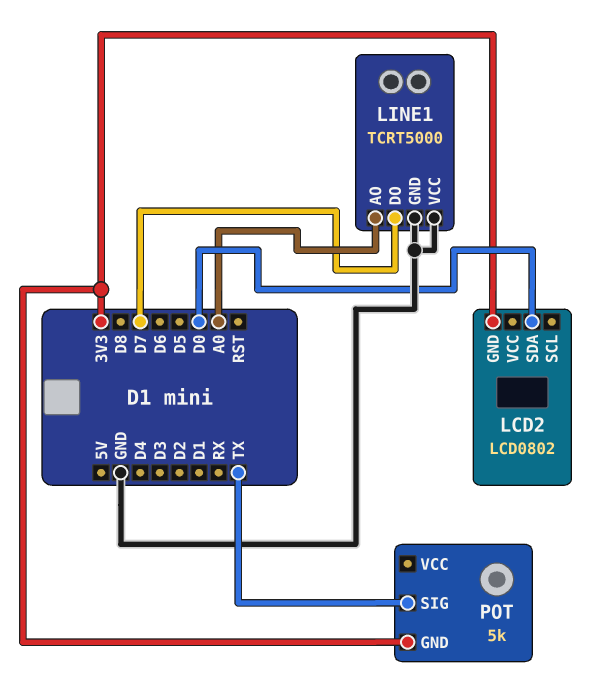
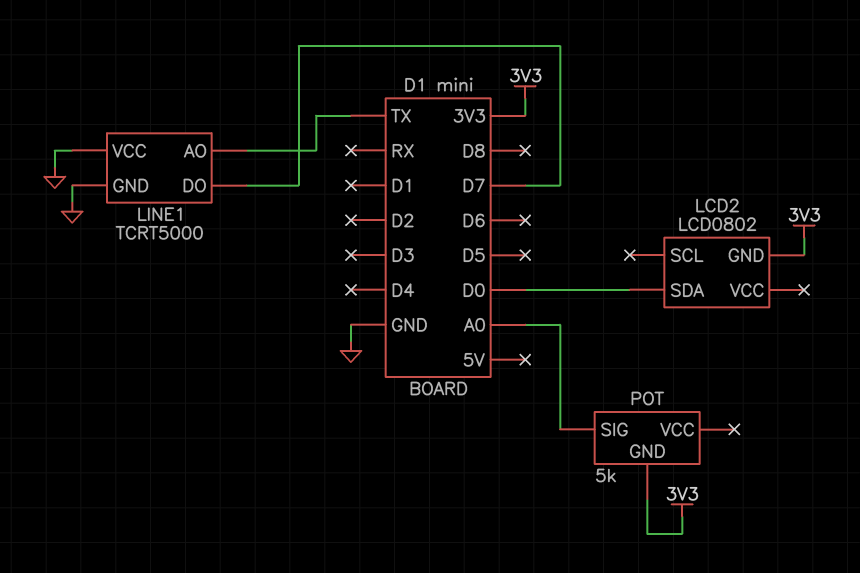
LINE1 pin AO: A0 -> TX
POT pin SIG: TX -> A0

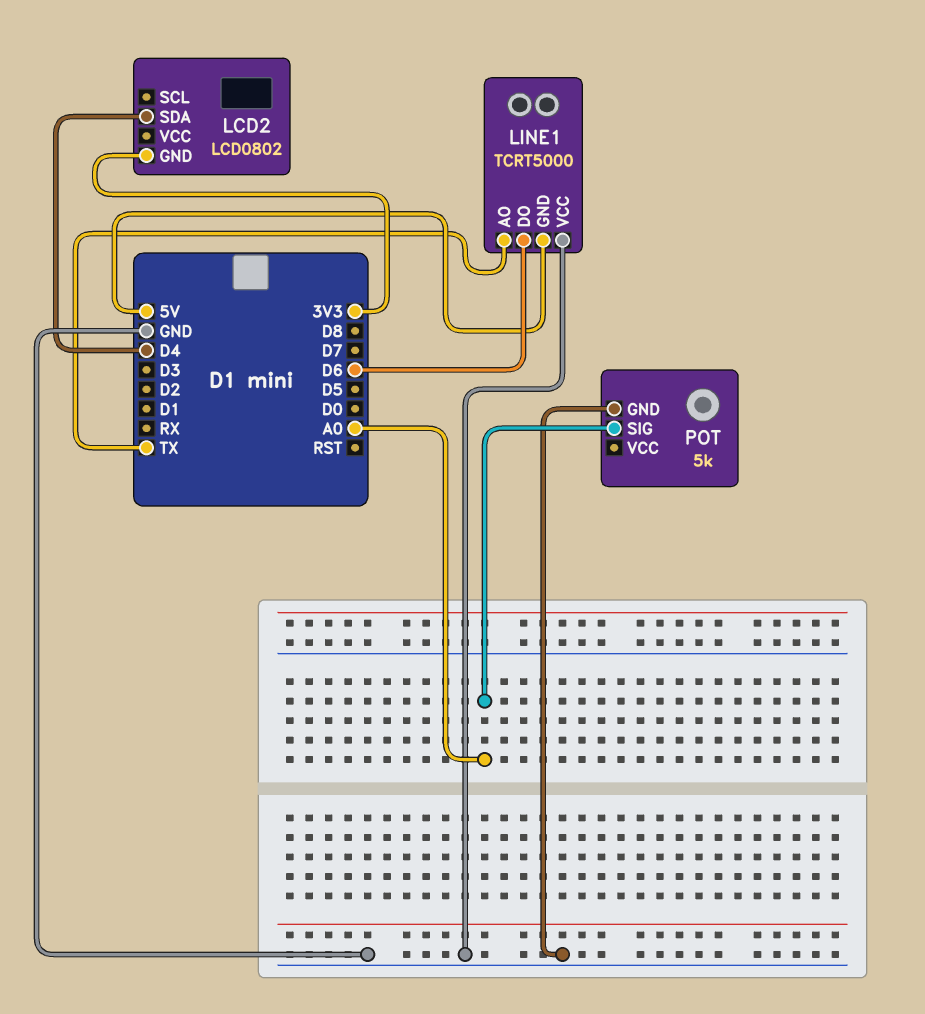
LCD2 pin SDA: D0 -> D4
LINE1 pin DO: D7 -> D6
LINE1 pin GND: GND -> 5V
POT pin GND: 3V3 -> GND

